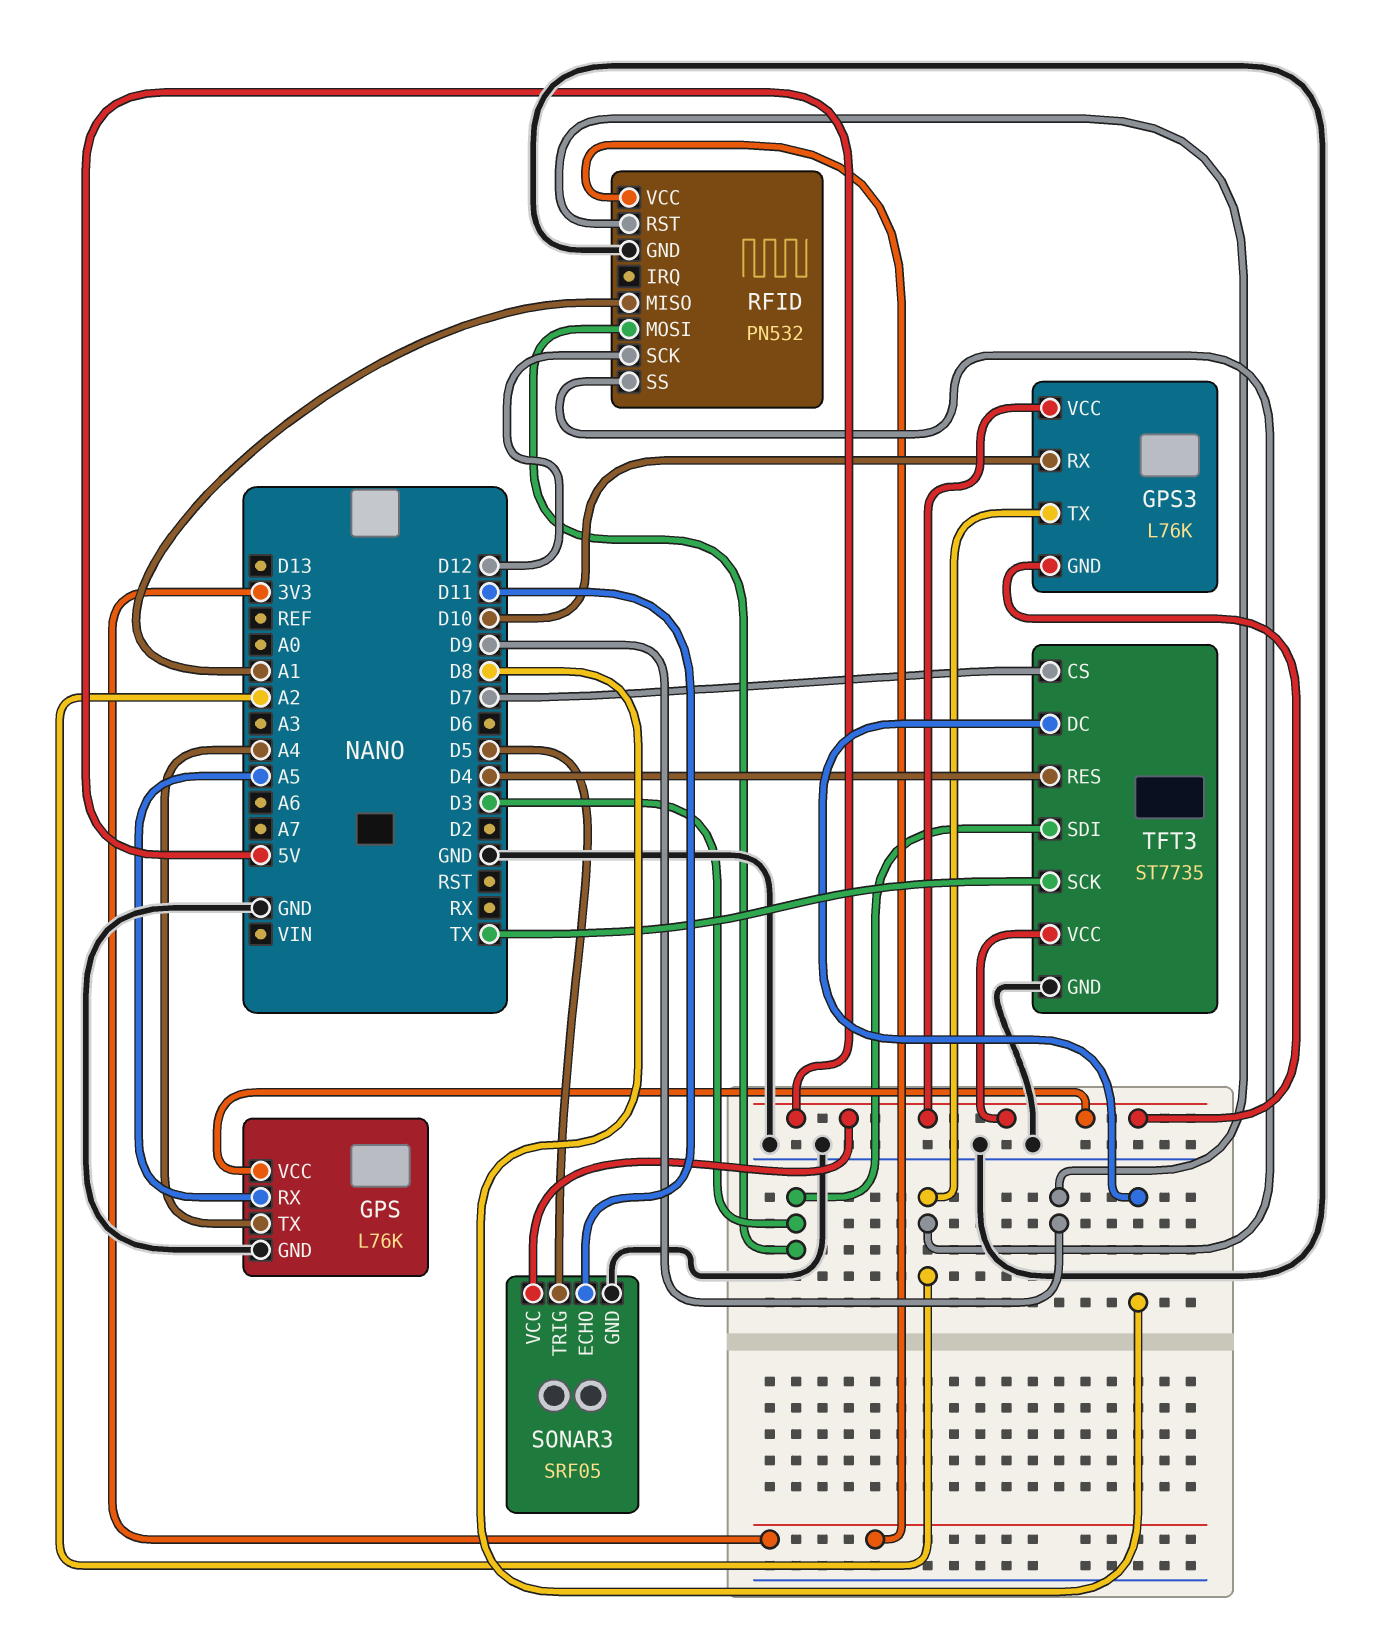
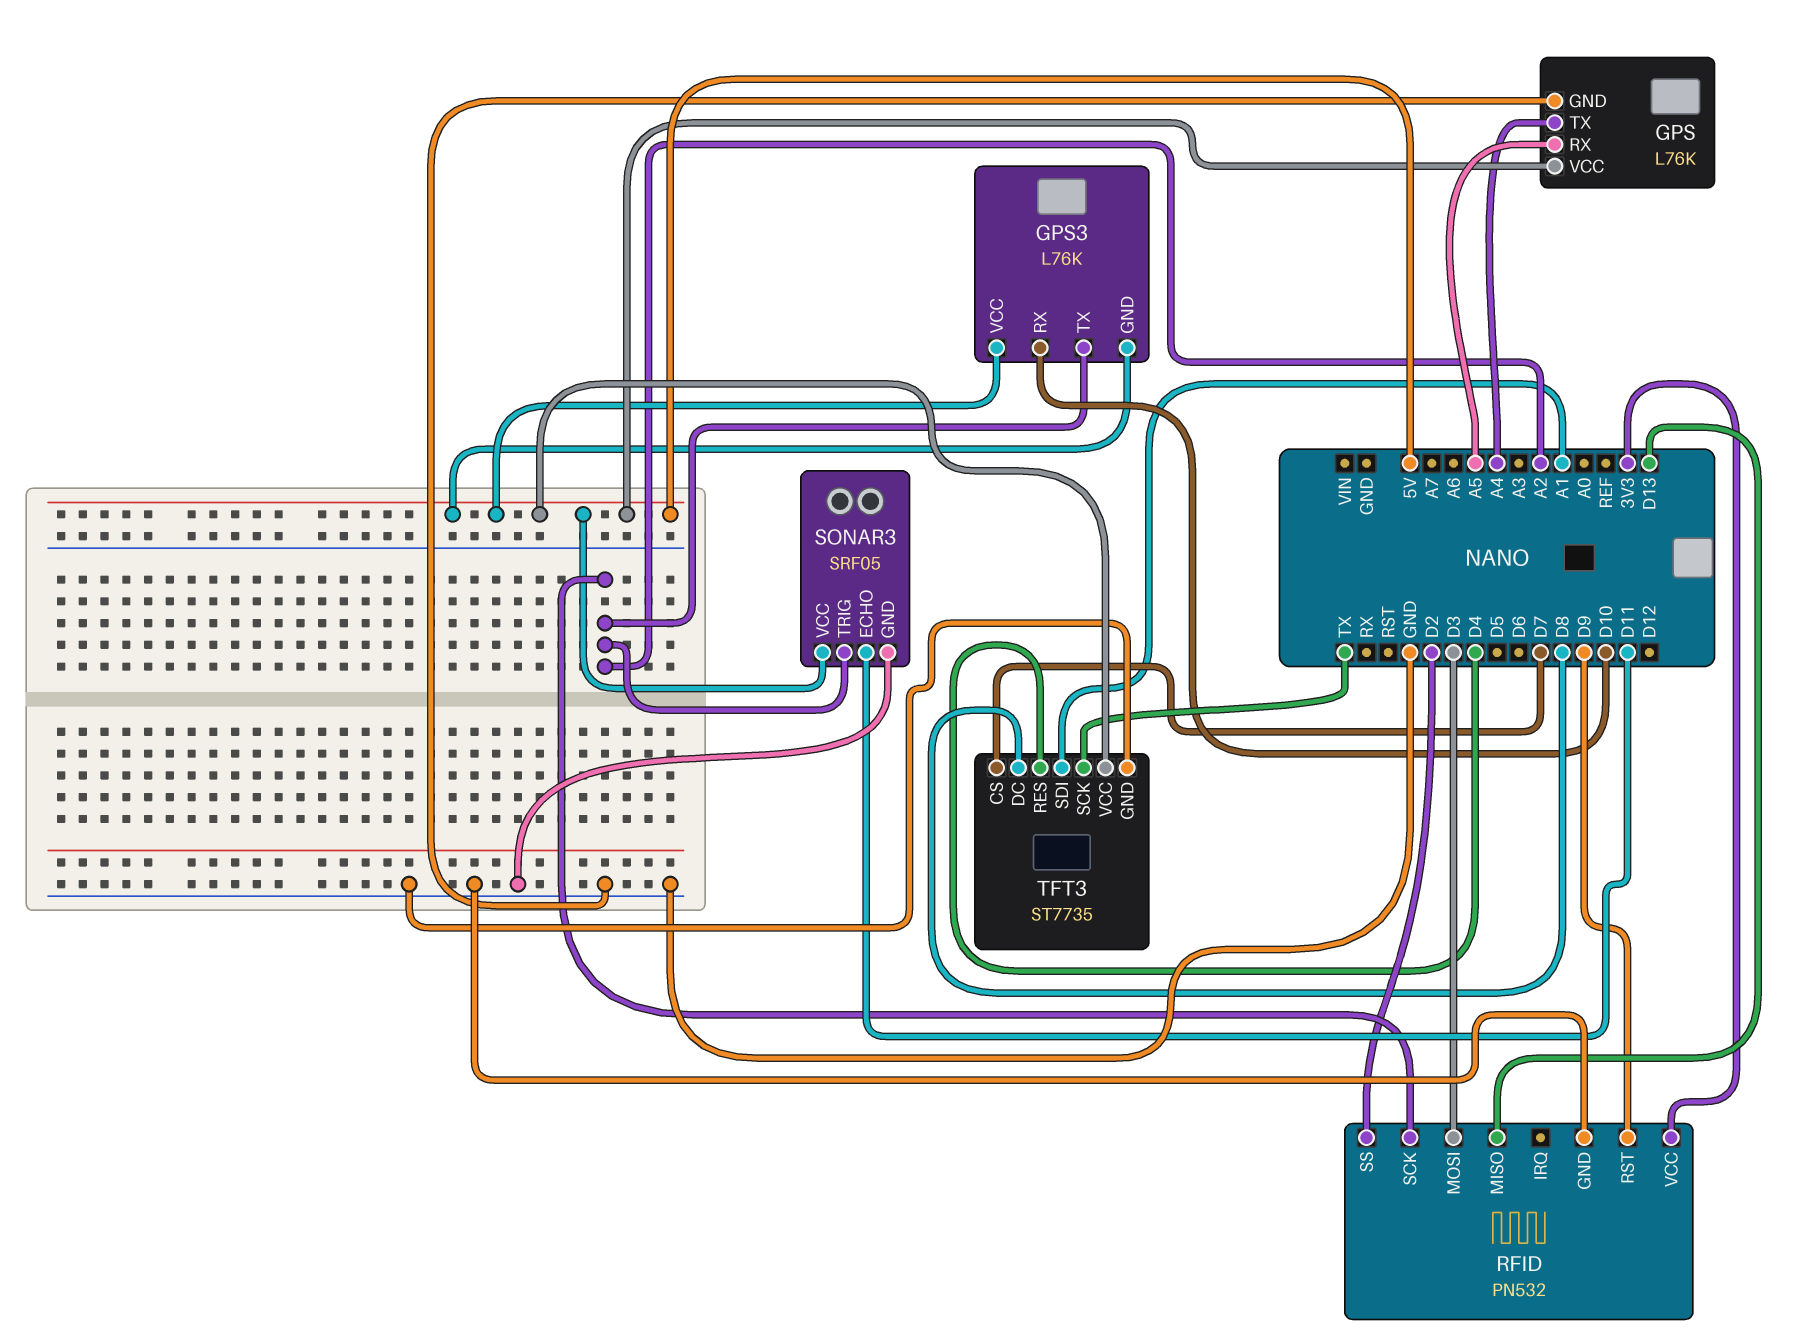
RFID pin MISO: A1 -> D13
RFID pin SCK: D12 -> A2
RFID pin SS: A2 -> D2
SONAR3 pin TRIG: D5 -> A2
TFT3 pin SDI: D3 -> A1

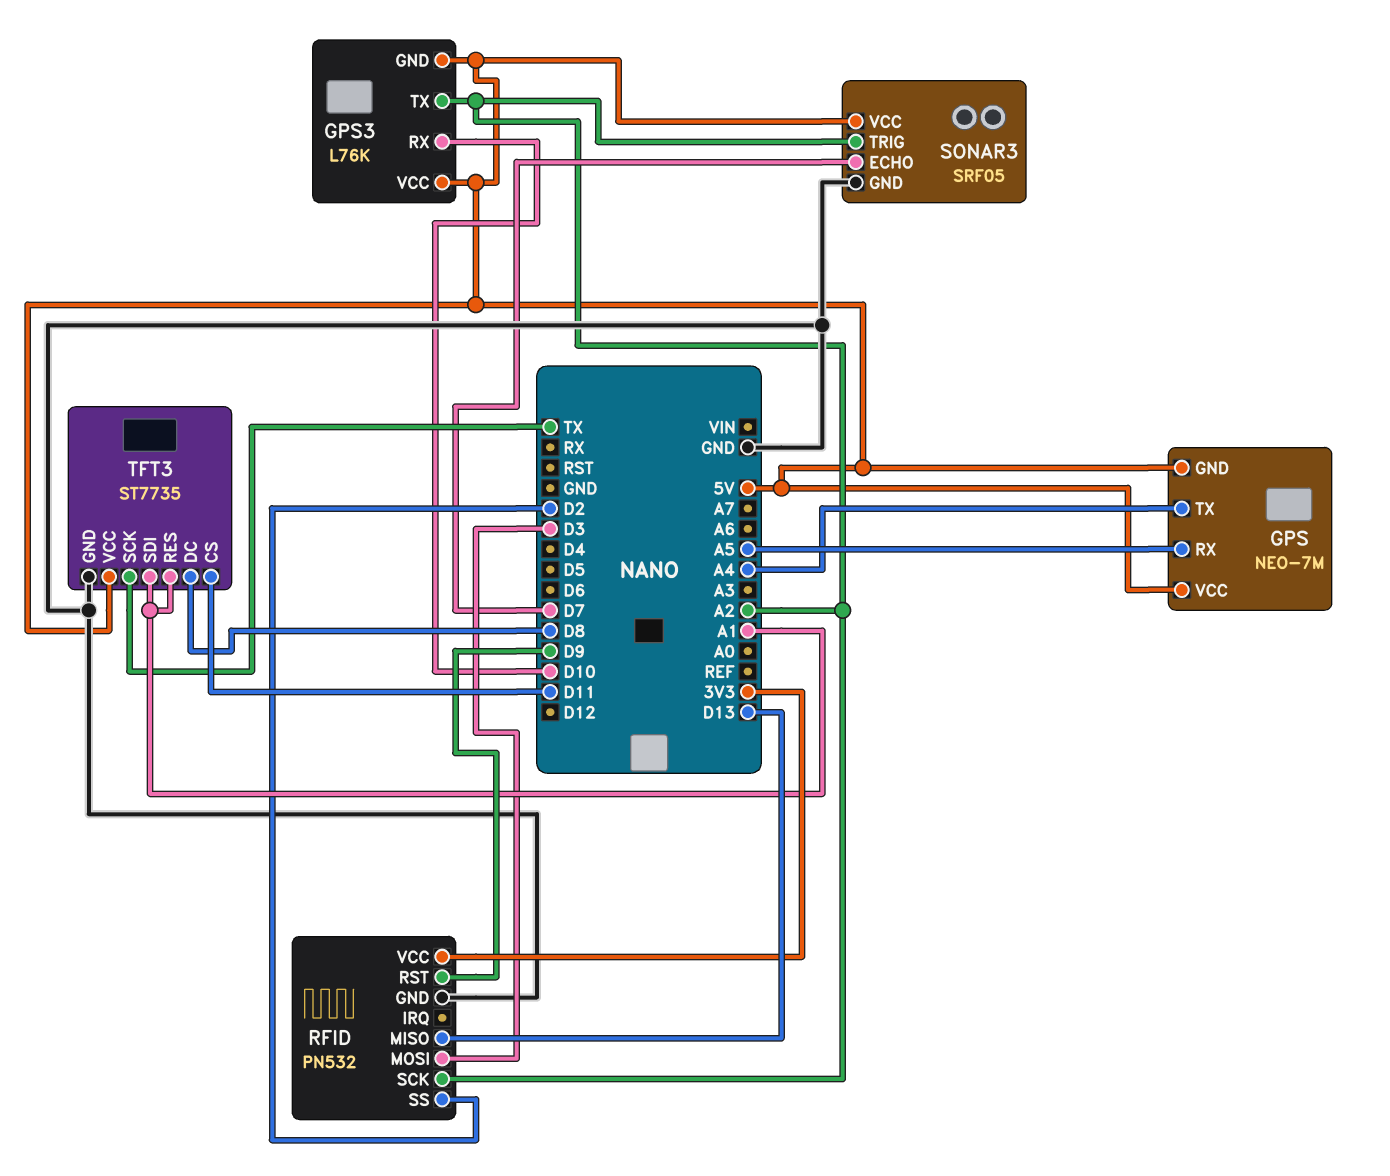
GPS: L76K -> NEO-7M
GPS pin GND: GND -> 5V
SONAR3 pin ECHO: D11 -> D7
TFT3 pin CS: D7 -> D11
TFT3 pin RES: D4 -> A1

